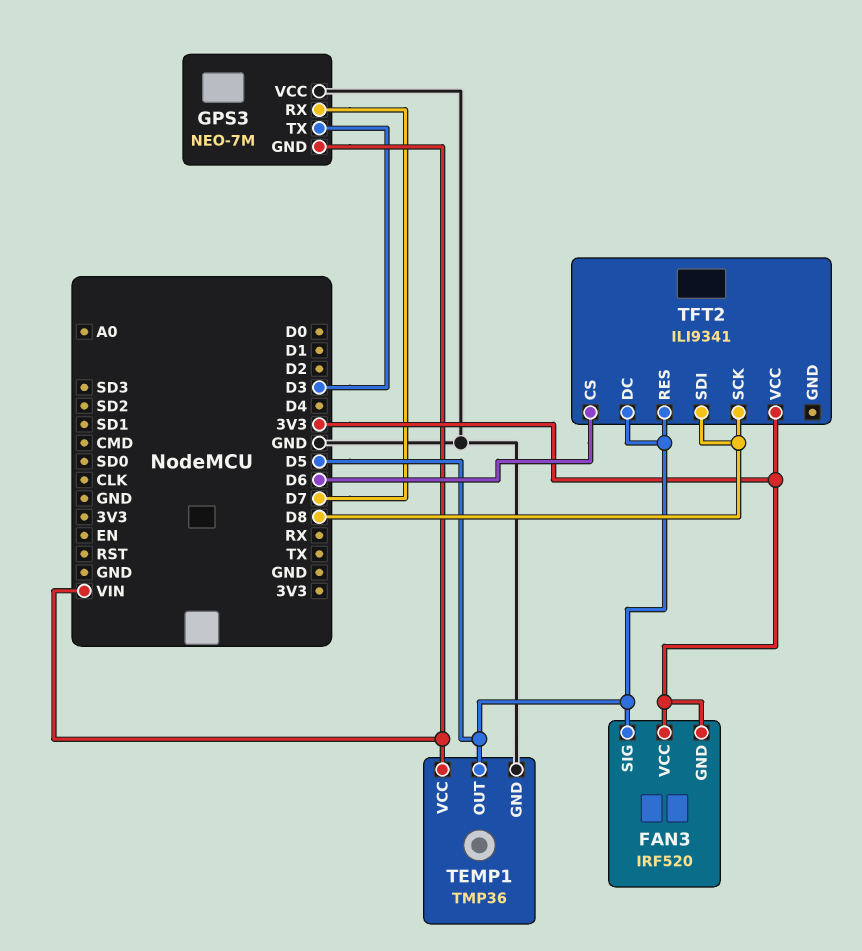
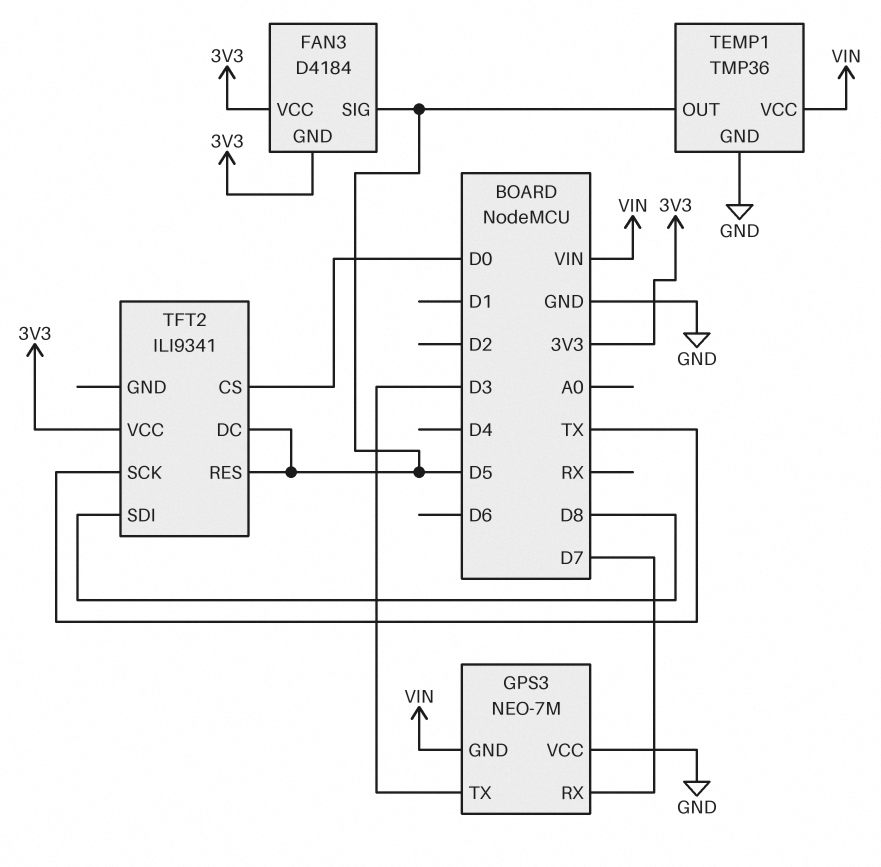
FAN3: IRF520 -> D4184
TFT2 pin CS: D6 -> D0
TFT2 pin SCK: D8 -> TX

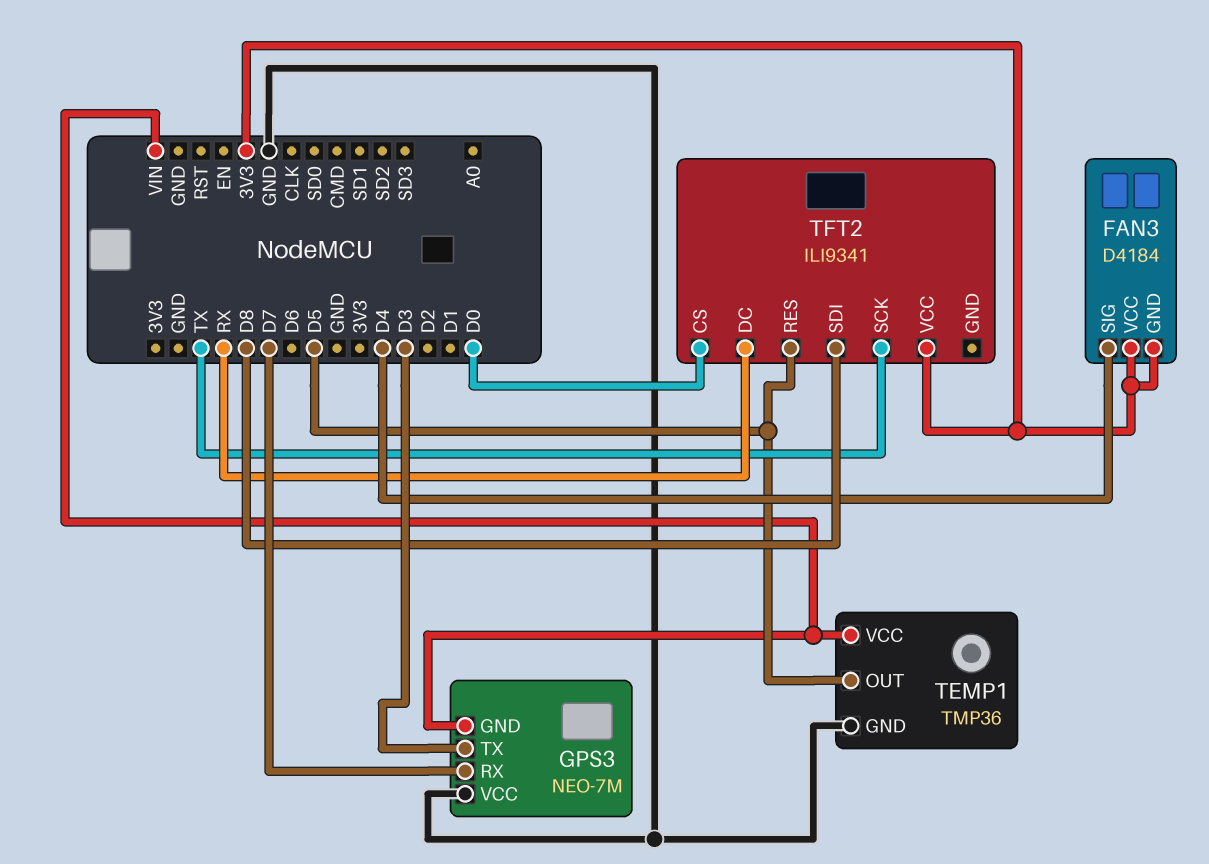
FAN3 pin SIG: D5 -> D4
TFT2 pin DC: D5 -> RX

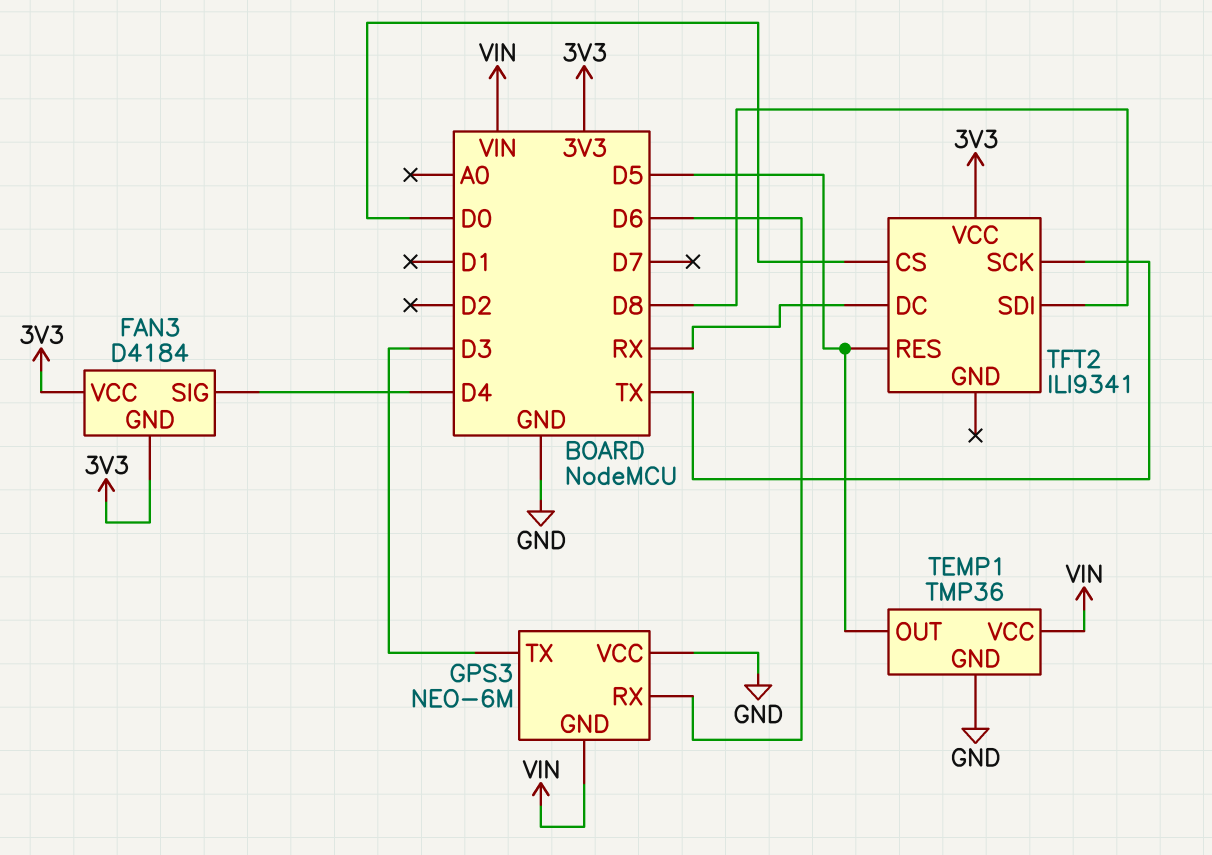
GPS3: NEO-7M -> NEO-6M
GPS3 pin RX: D7 -> D6

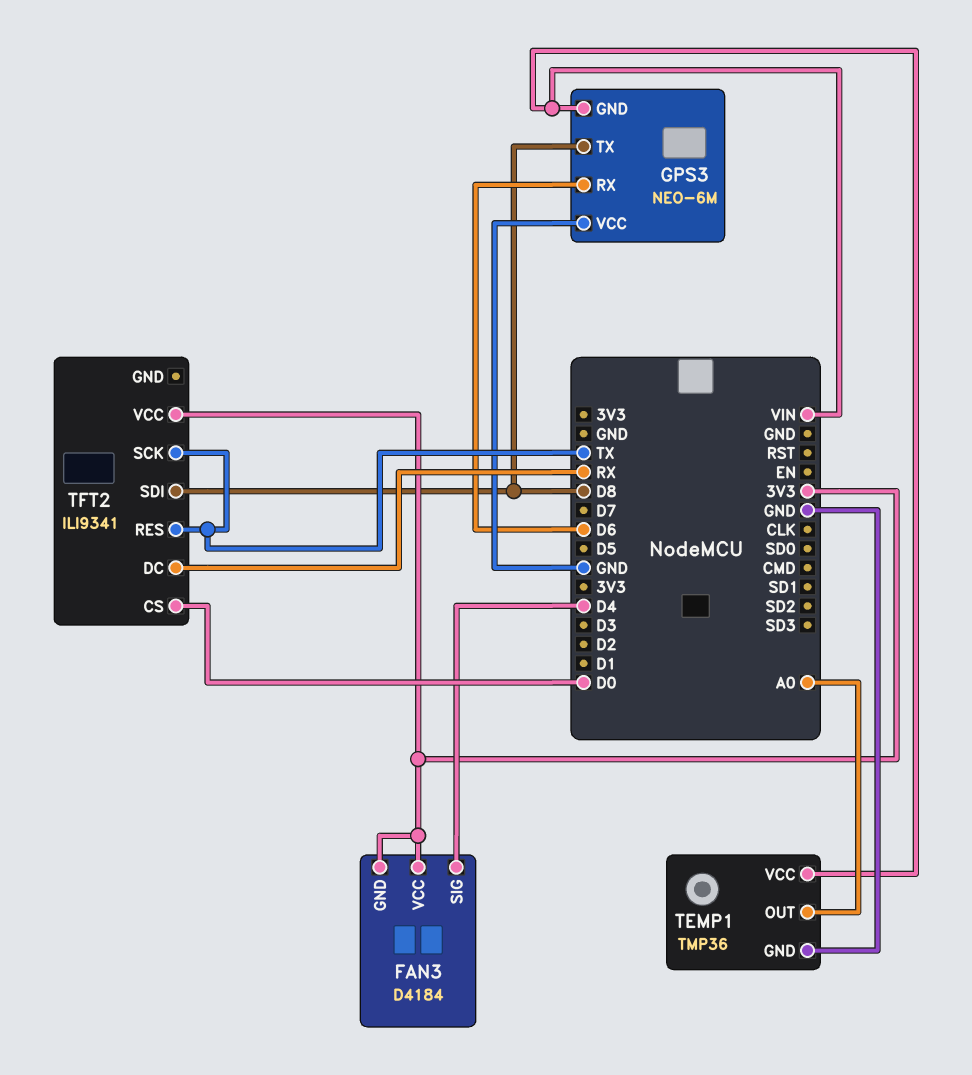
GPS3 pin TX: D3 -> D8
TEMP1 pin OUT: D5 -> A0
TFT2 pin RES: D5 -> TX

